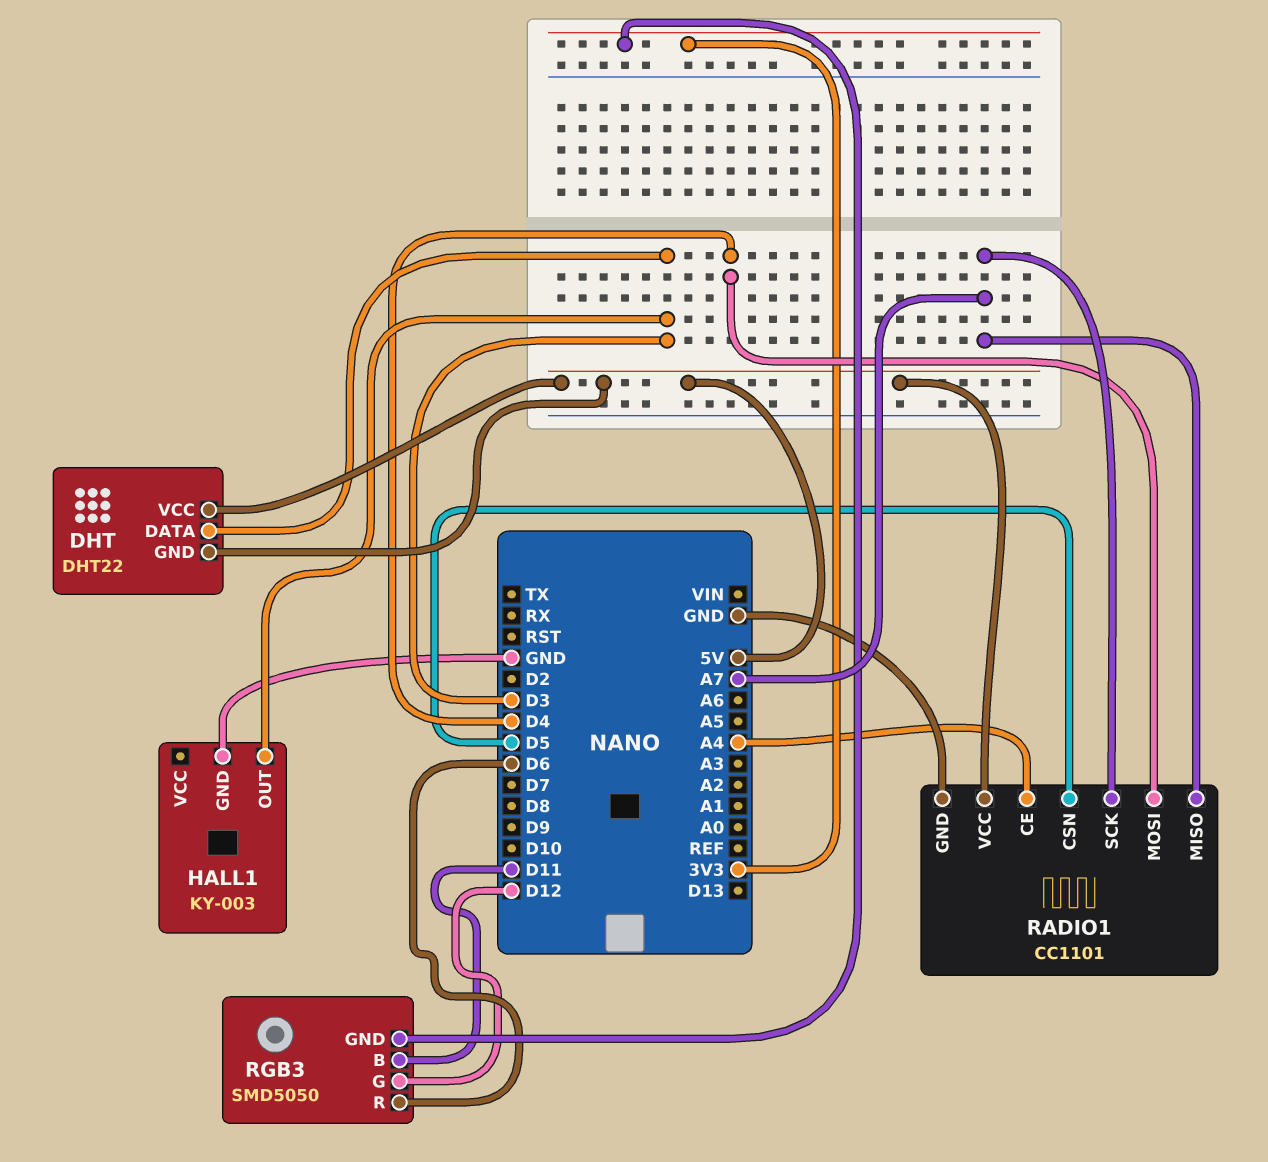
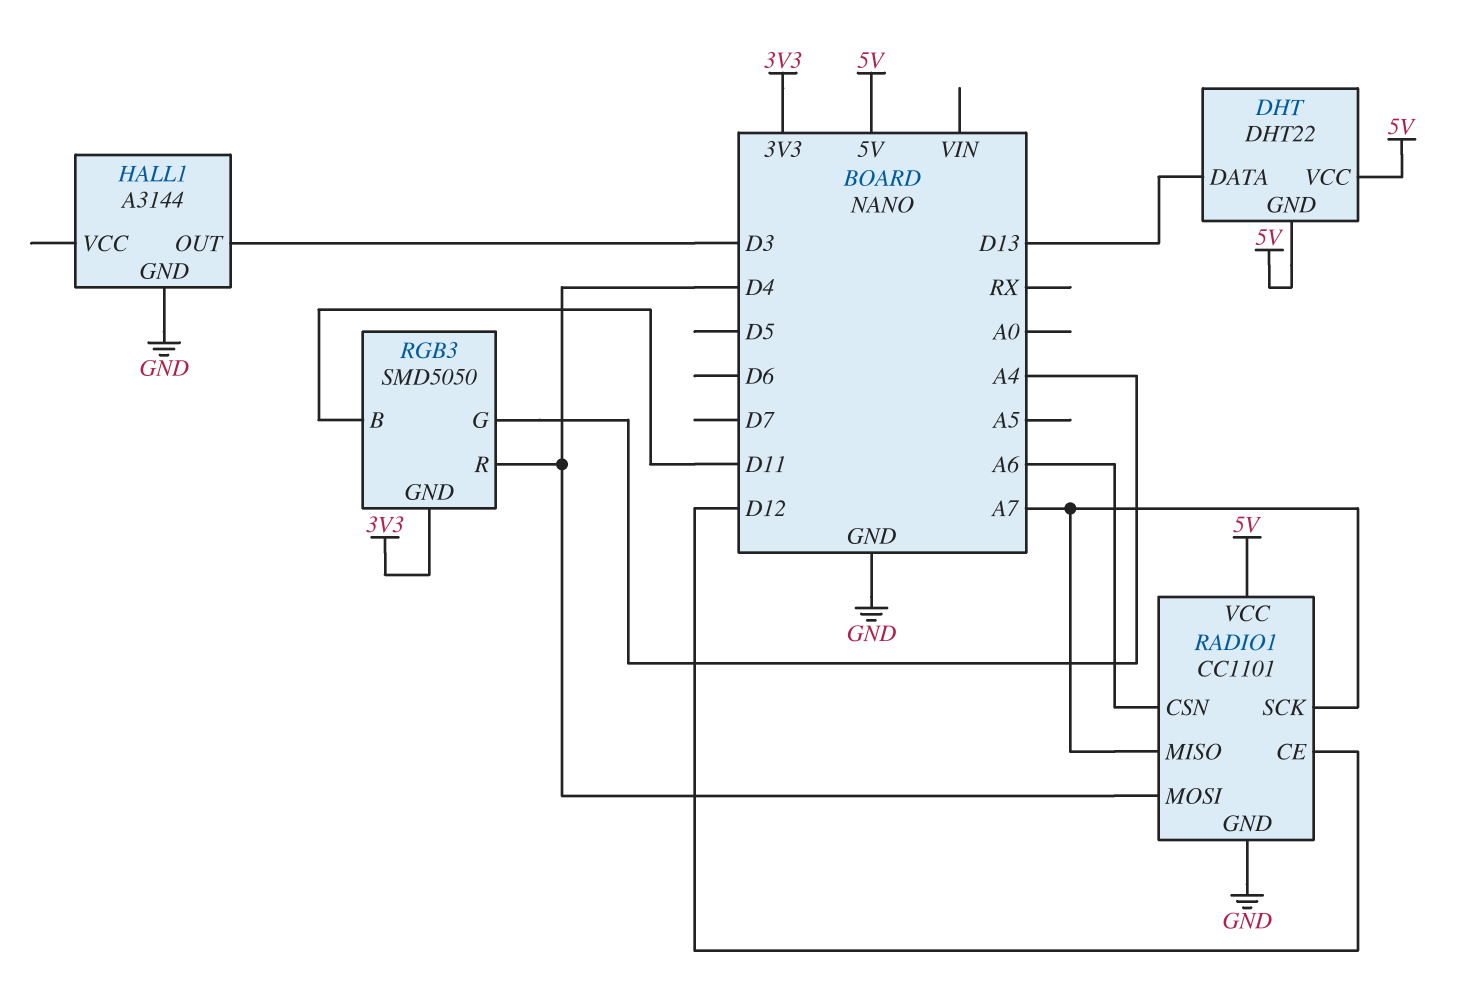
DHT pin DATA: D3 -> D13
HALL1: KY-003 -> A3144
RADIO1 pin CE: A4 -> D12
RADIO1 pin CSN: D5 -> A6
RGB3 pin G: D12 -> A4
RGB3 pin R: D6 -> D4

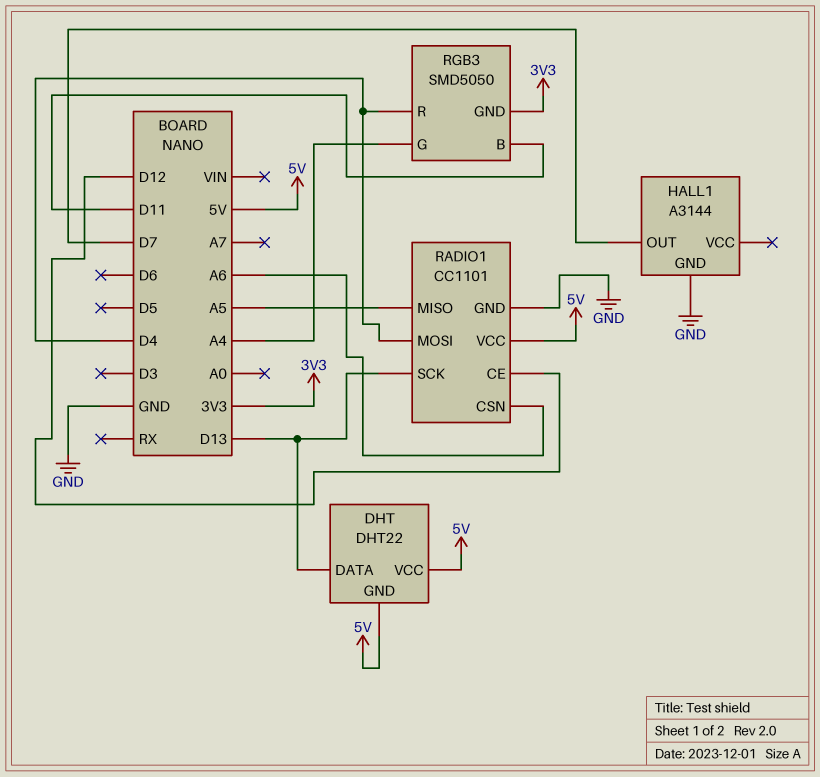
HALL1 pin OUT: D3 -> D7
RADIO1 pin MISO: A7 -> A5
RADIO1 pin SCK: A7 -> D13

